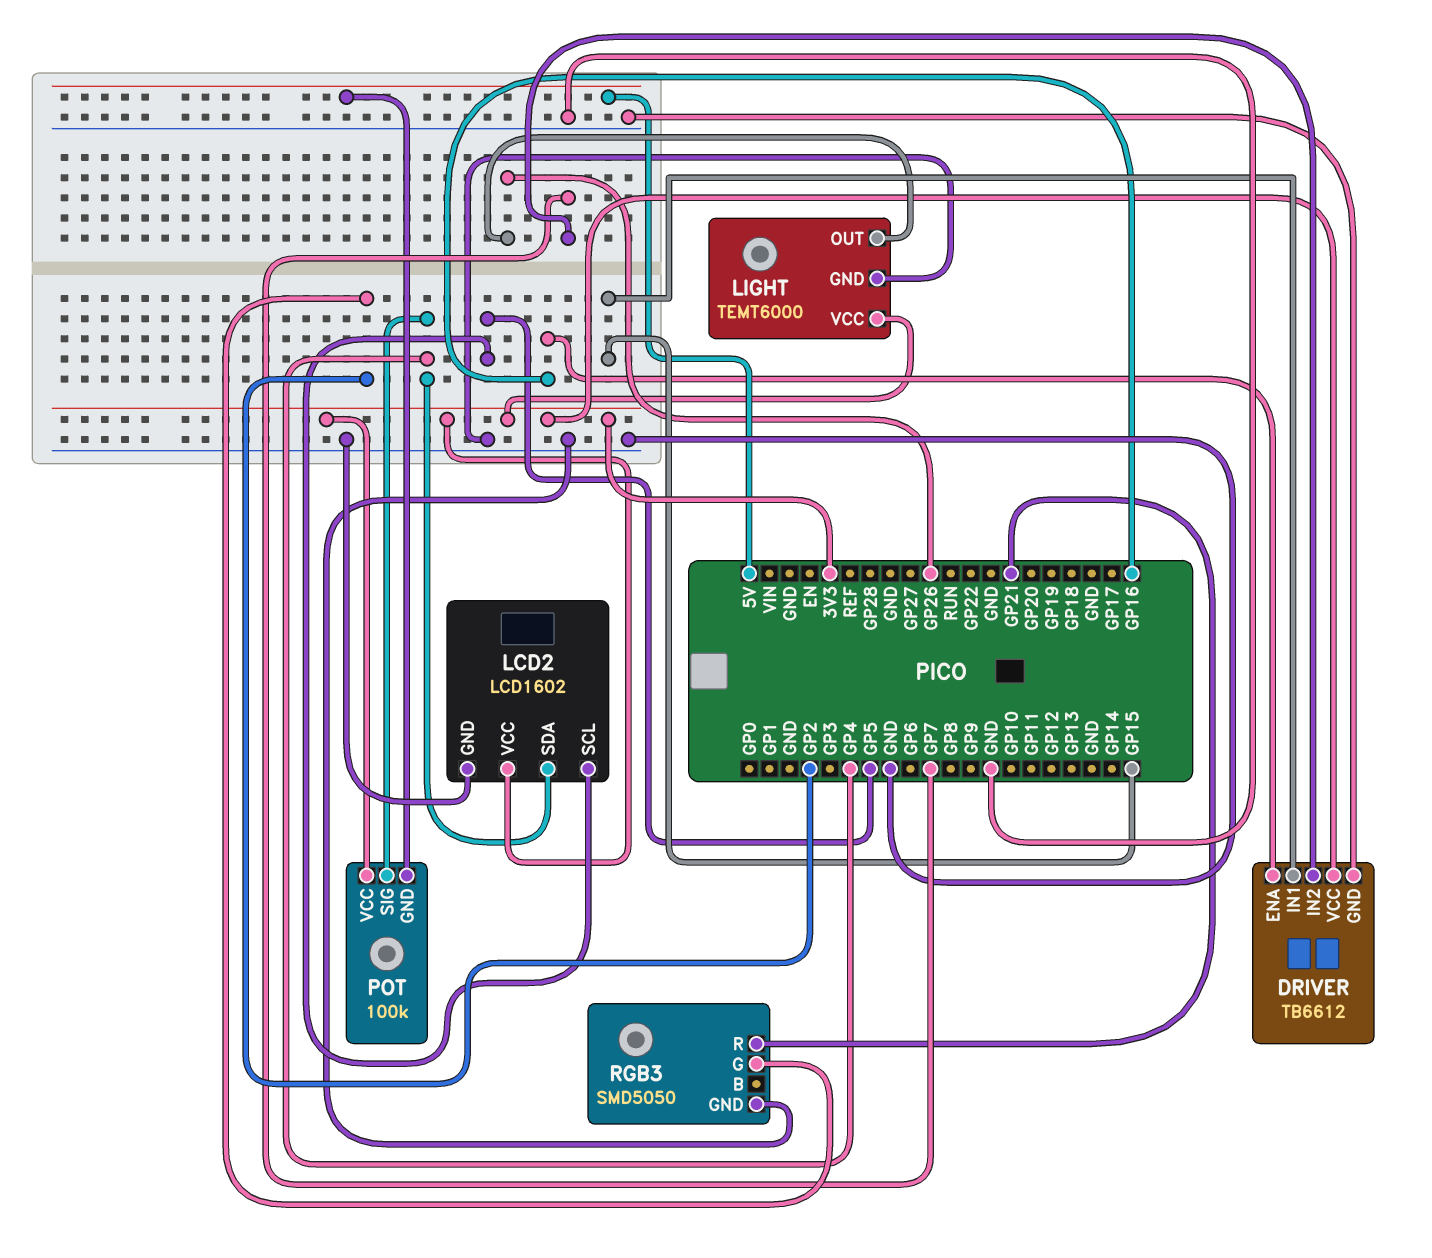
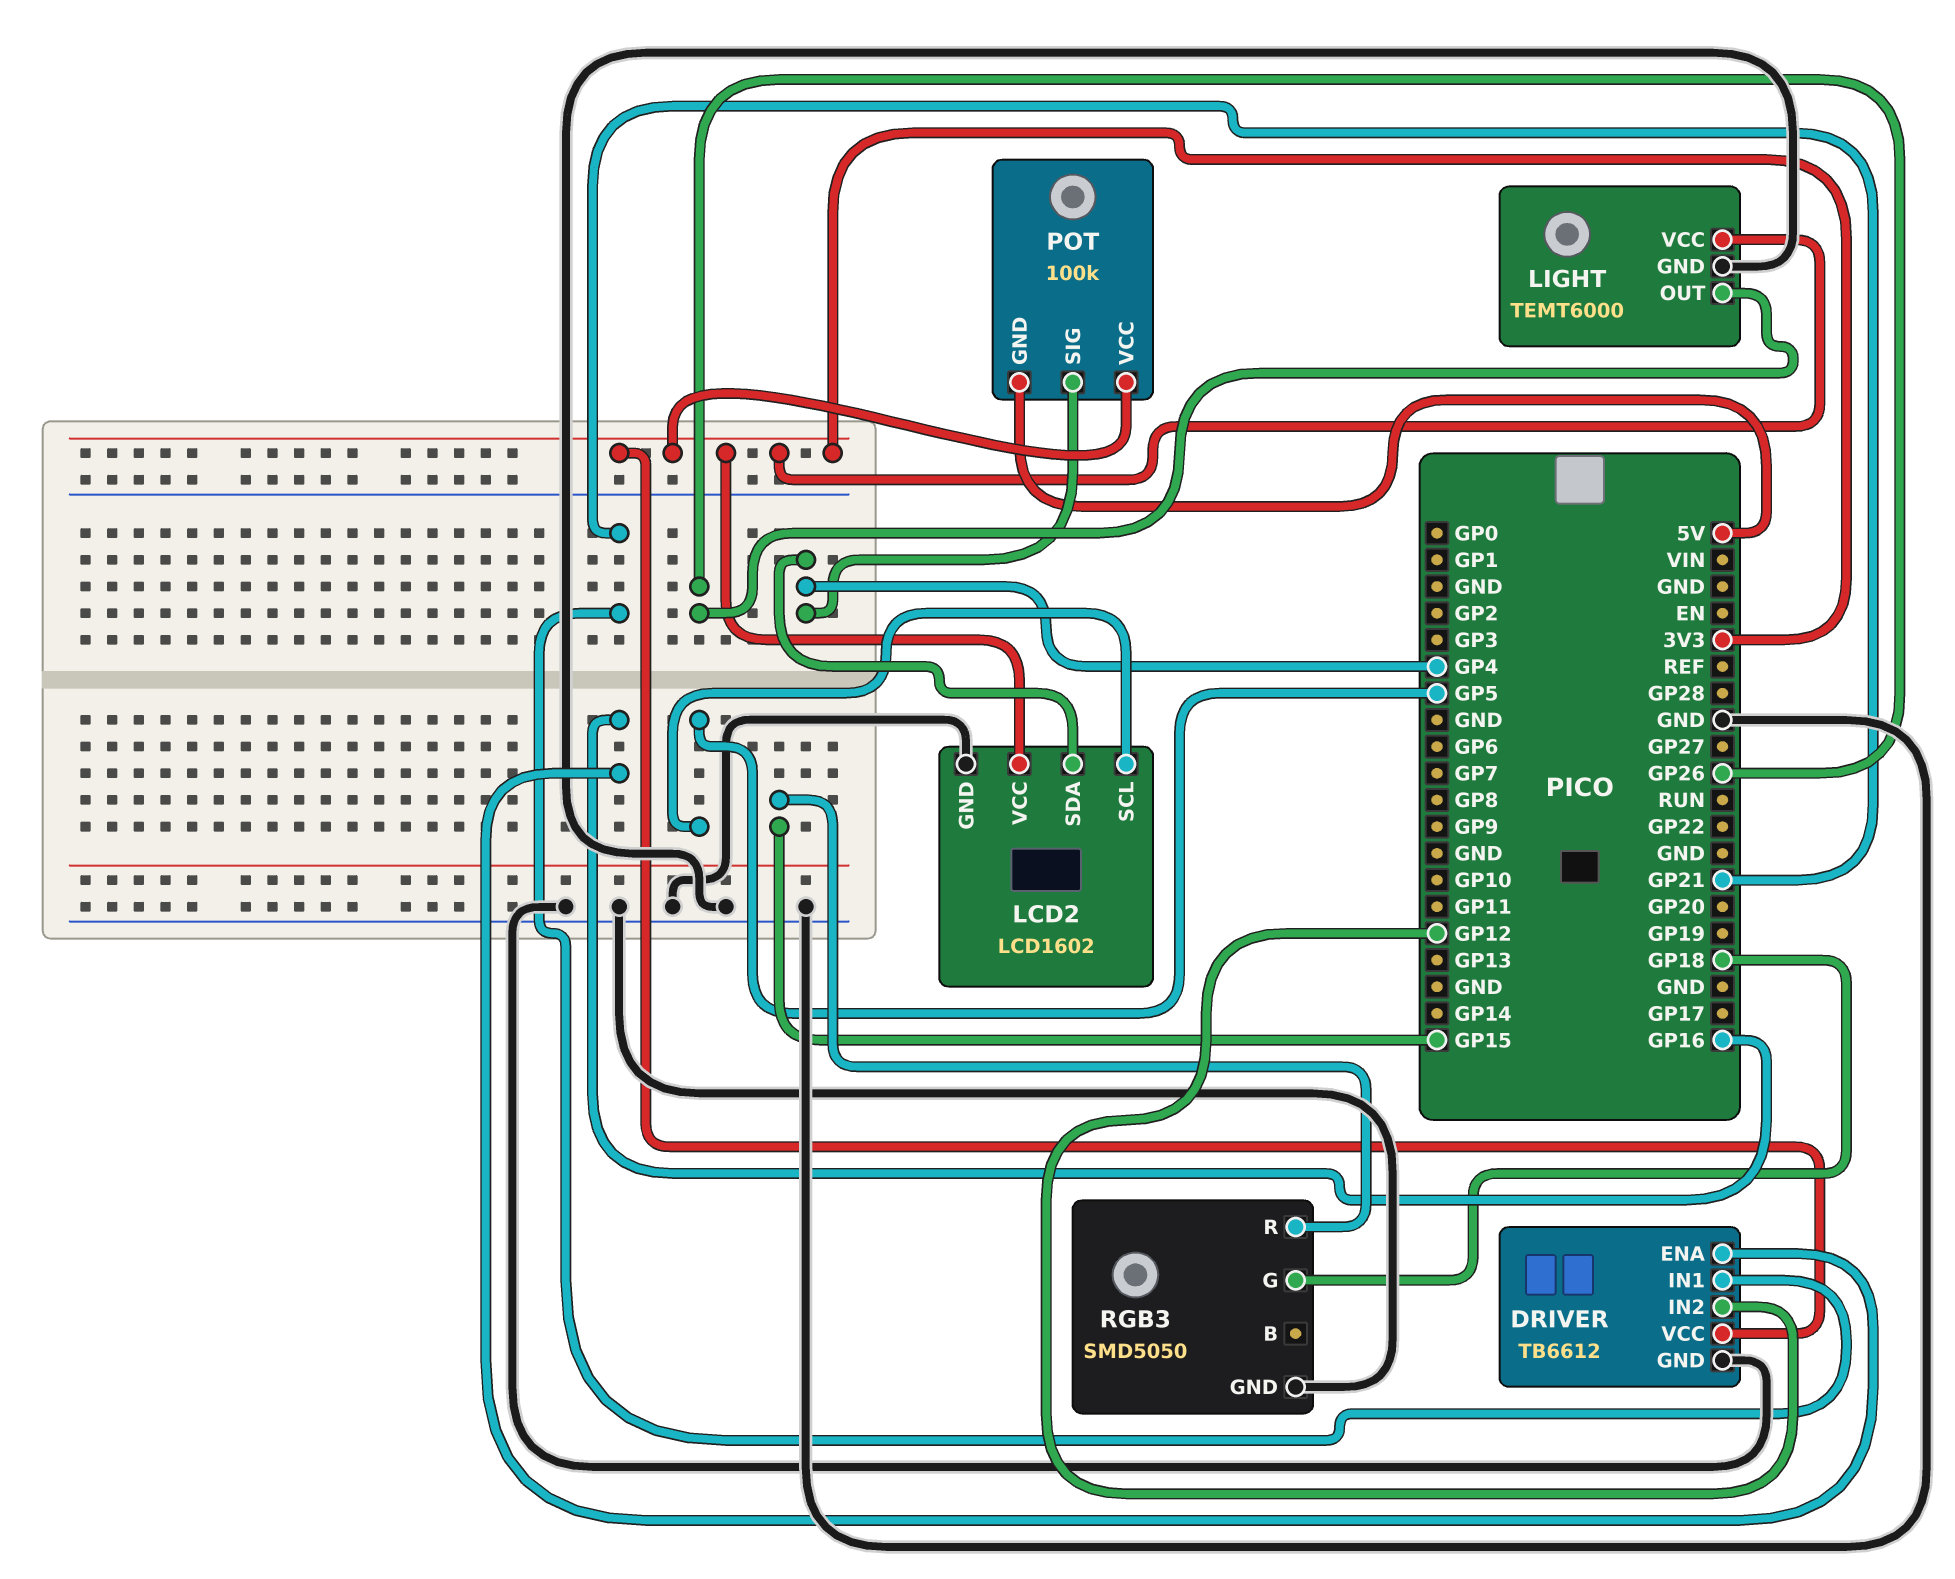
DRIVER pin IN1: GP15 -> GP21
DRIVER pin IN2: GP7 -> GP12
RGB3 pin G: GP2 -> GP18
RGB3 pin R: GP21 -> GP15

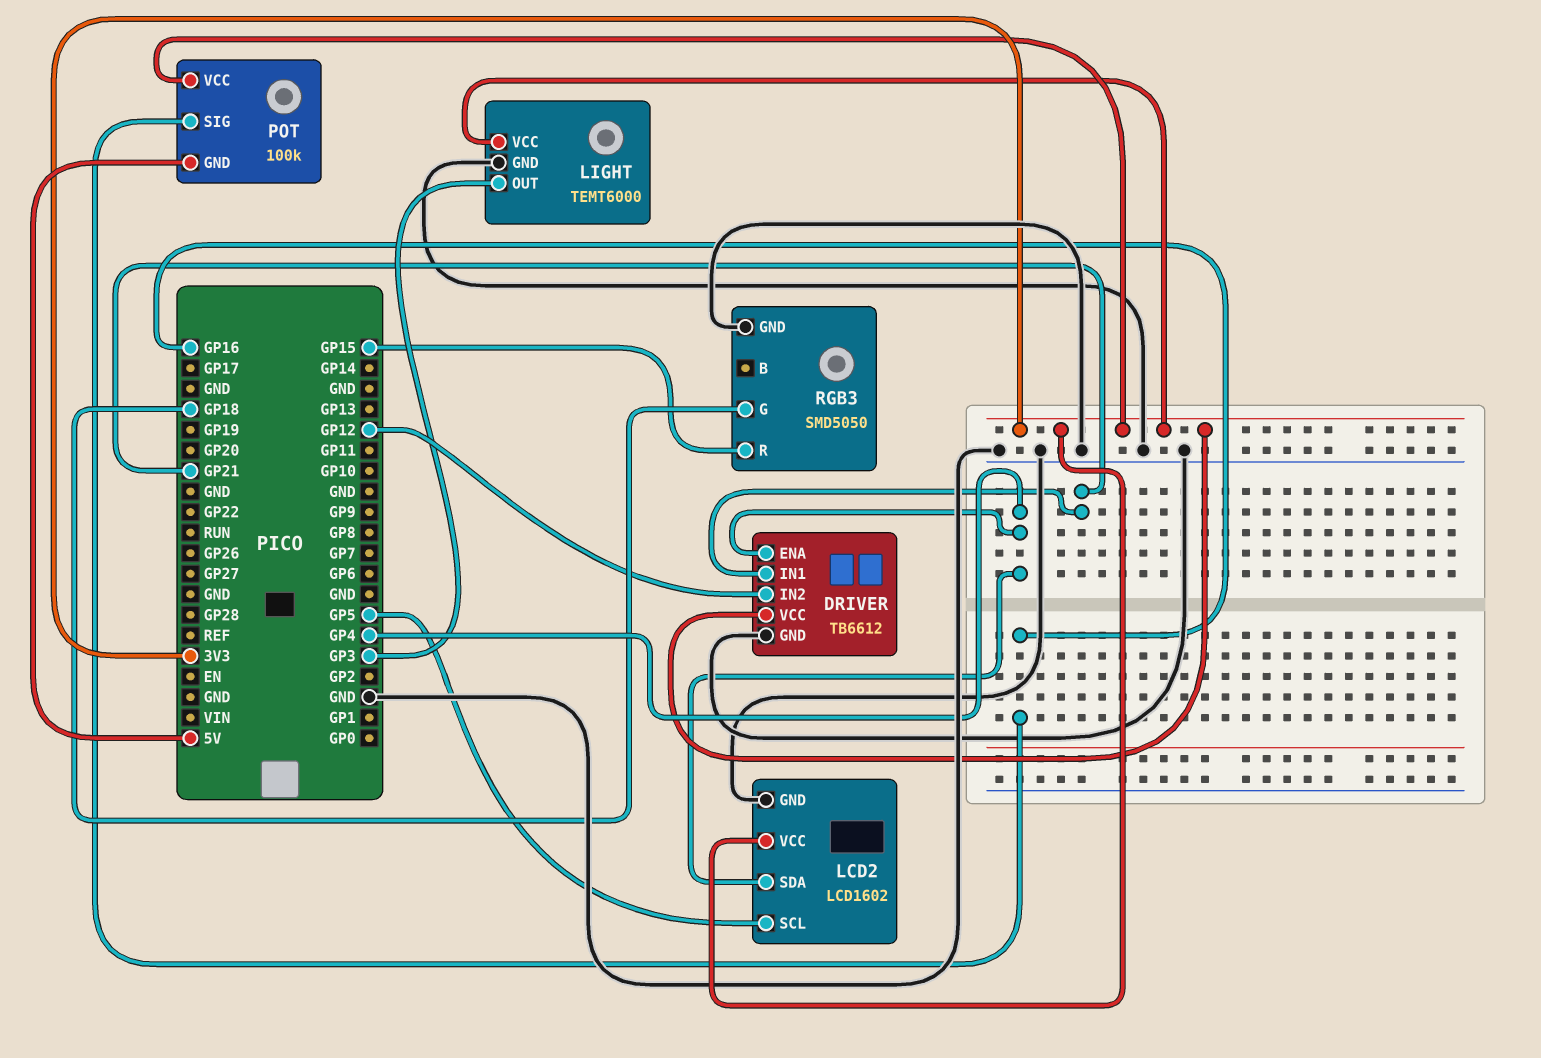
DRIVER pin ENA: GP16 -> GP4
LIGHT pin OUT: GP26 -> GP3
POT pin SIG: GP4 -> GP16

